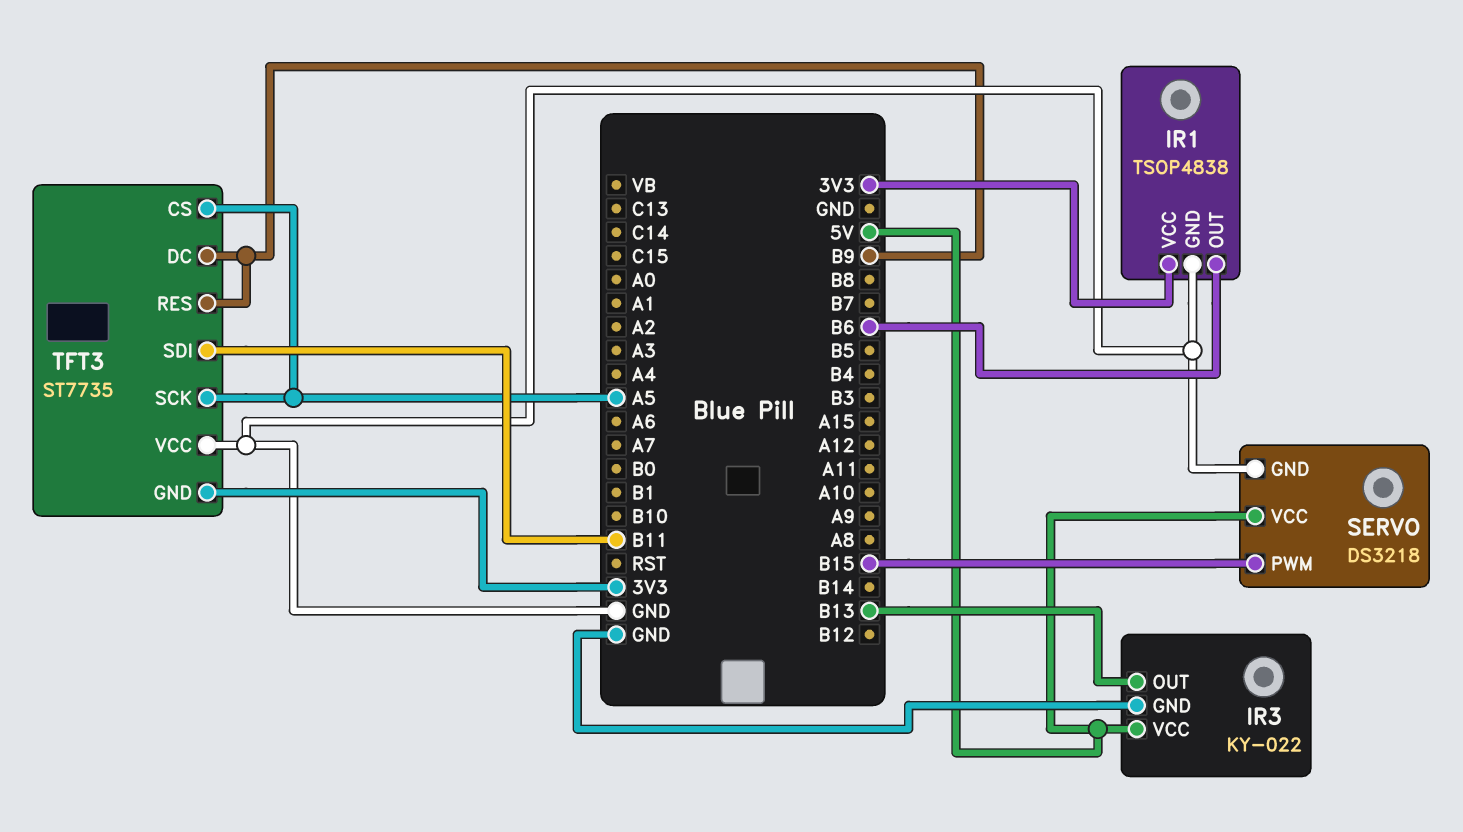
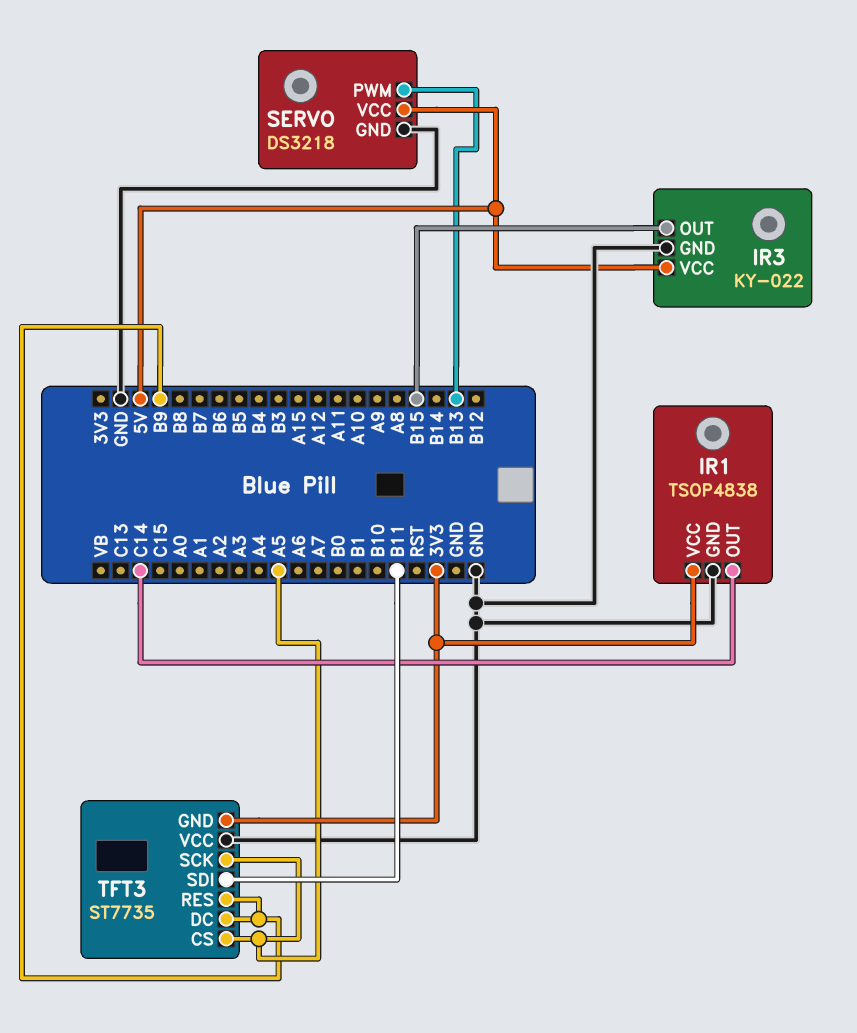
IR1 pin OUT: B6 -> C14
IR3 pin OUT: B13 -> B15
SERVO pin PWM: B15 -> B13

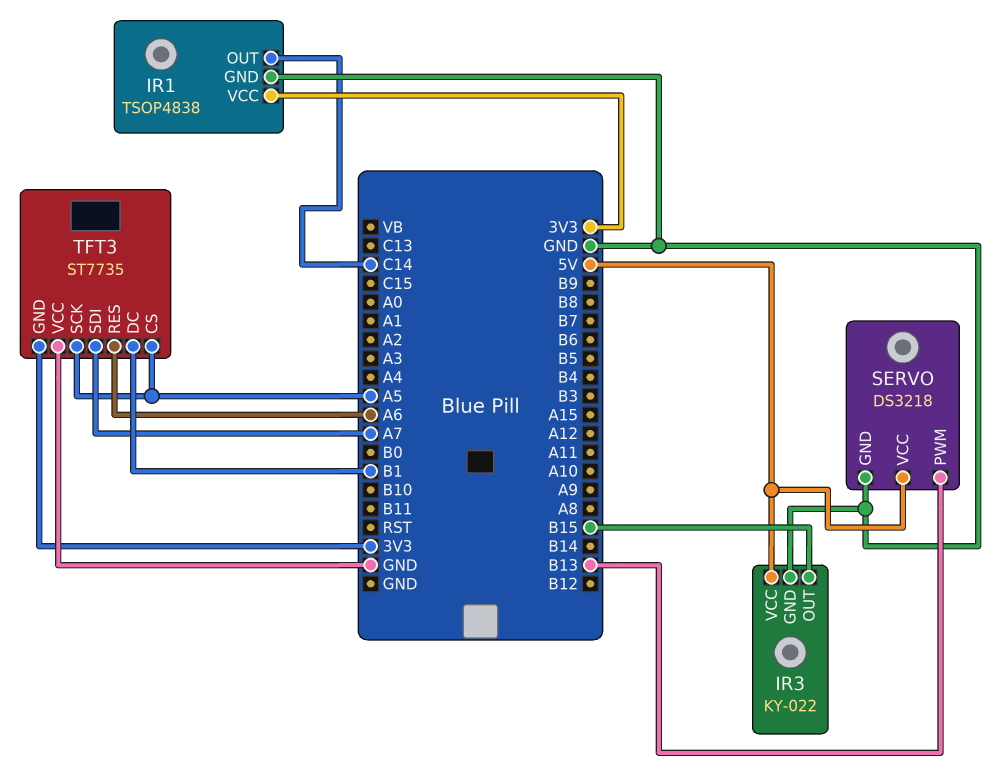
TFT3 pin DC: B9 -> B1
TFT3 pin RES: B9 -> A6
TFT3 pin SDI: B11 -> A7

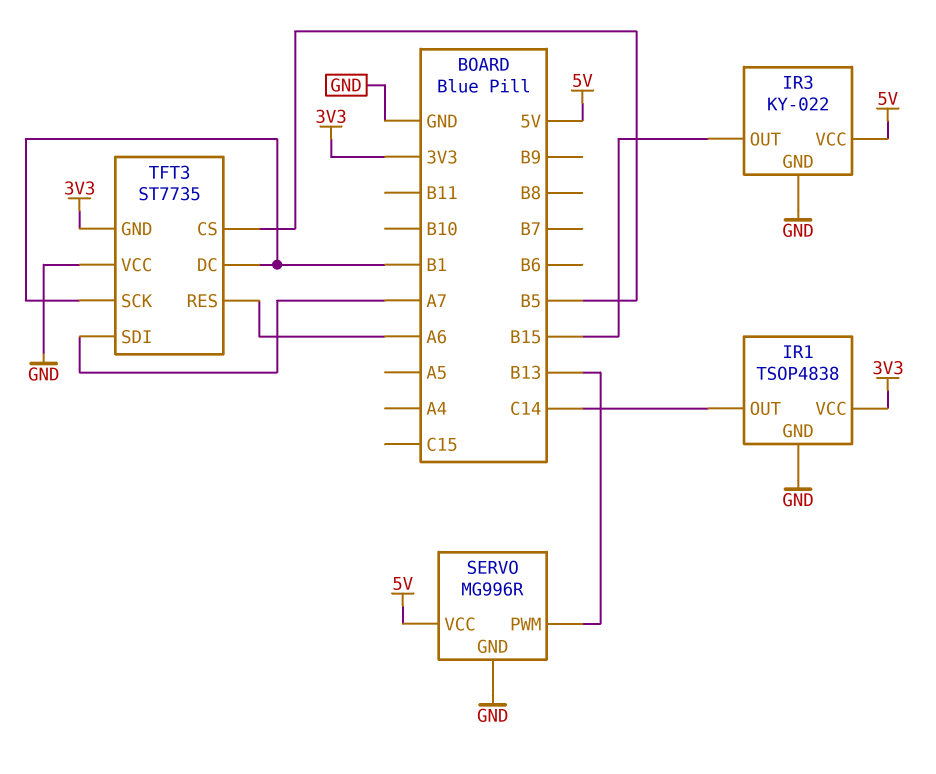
SERVO: DS3218 -> MG996R
TFT3 pin CS: A5 -> B5
TFT3 pin SCK: A5 -> B1

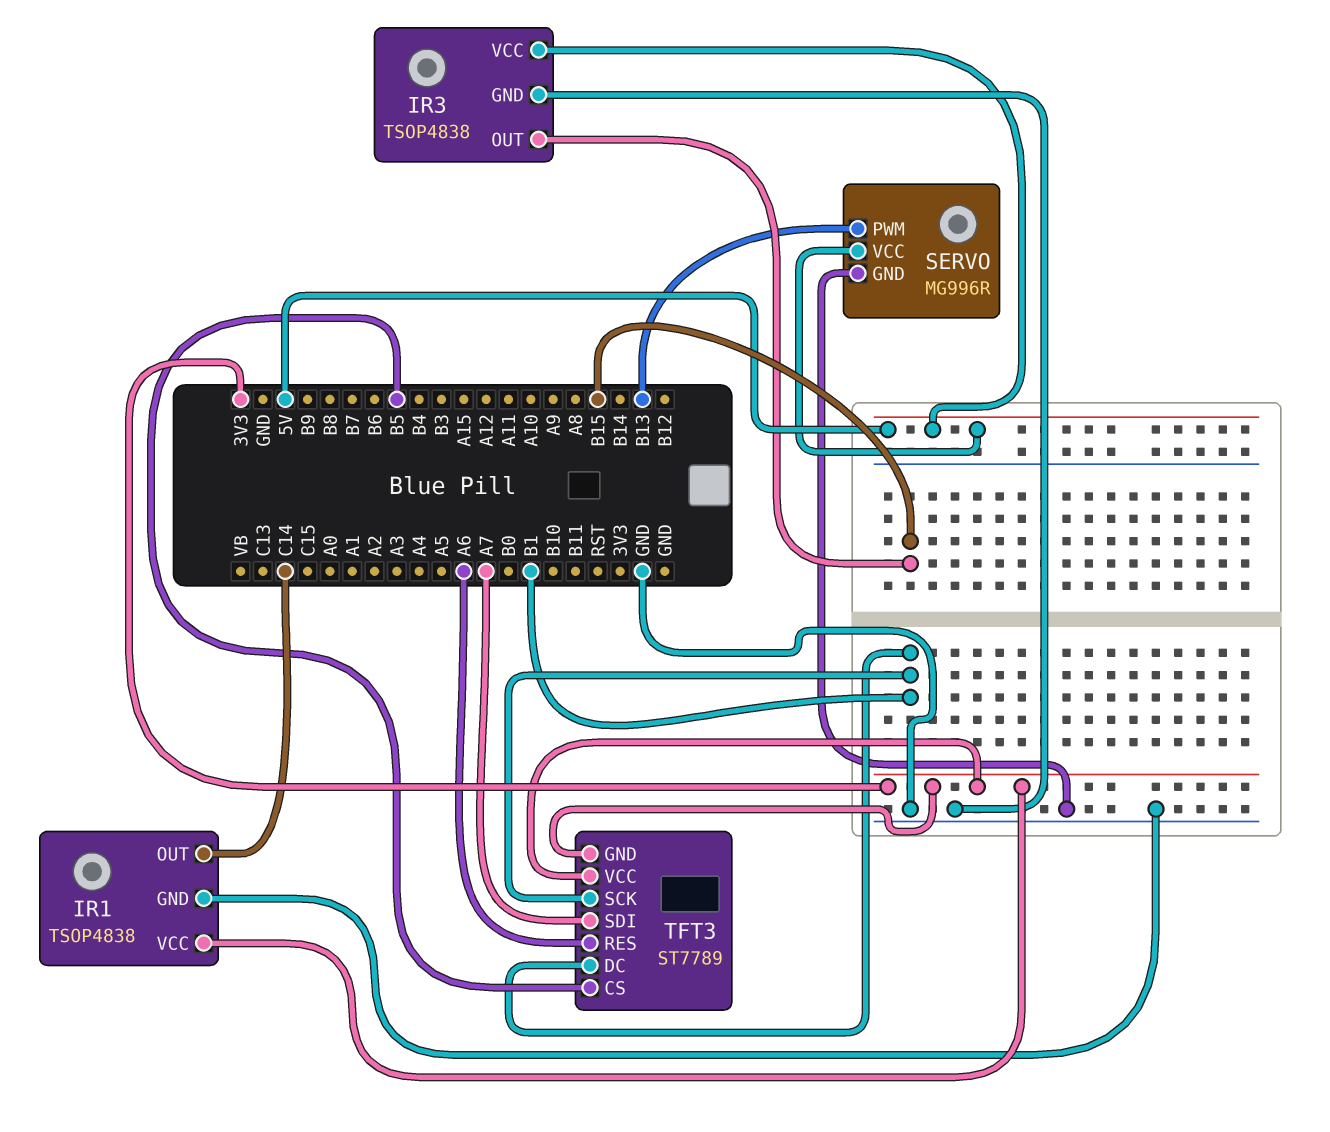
IR3: KY-022 -> TSOP4838
TFT3: ST7735 -> ST7789
TFT3 pin VCC: GND -> 3V3

